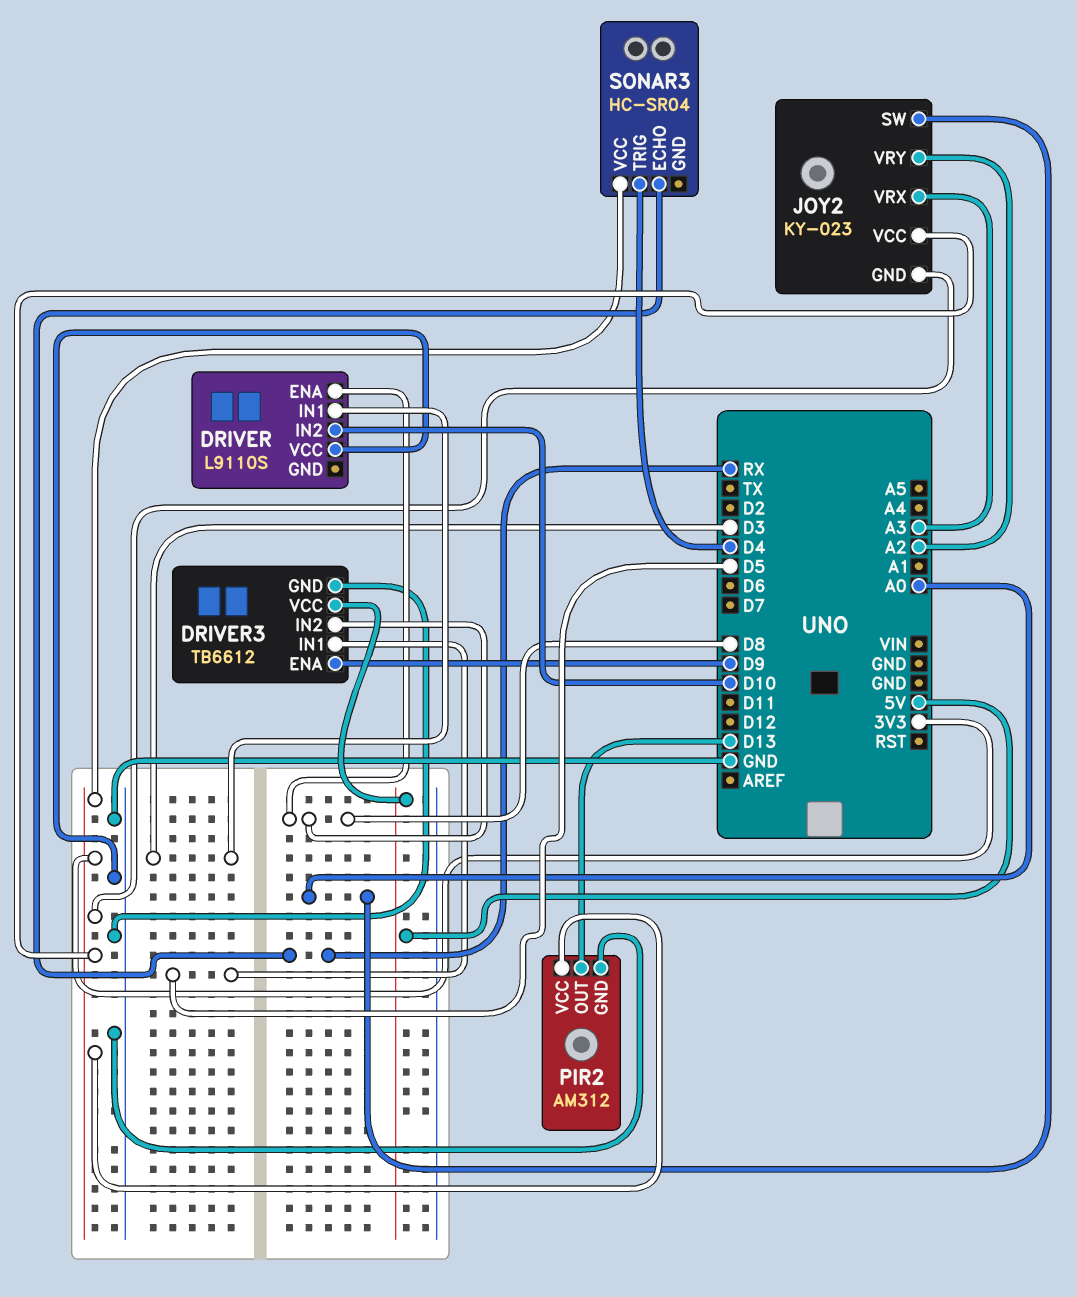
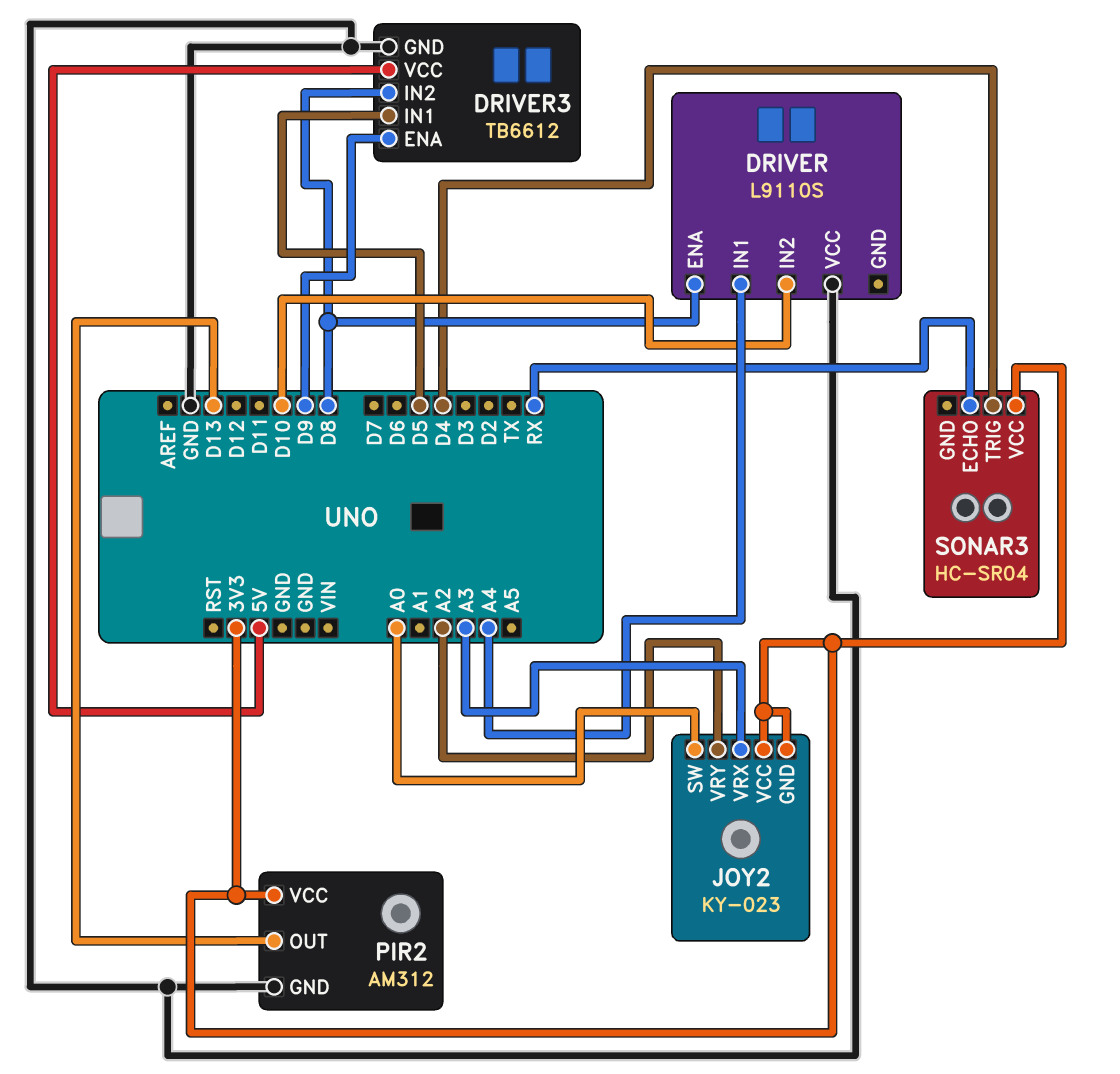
DRIVER pin IN1: D3 -> A4

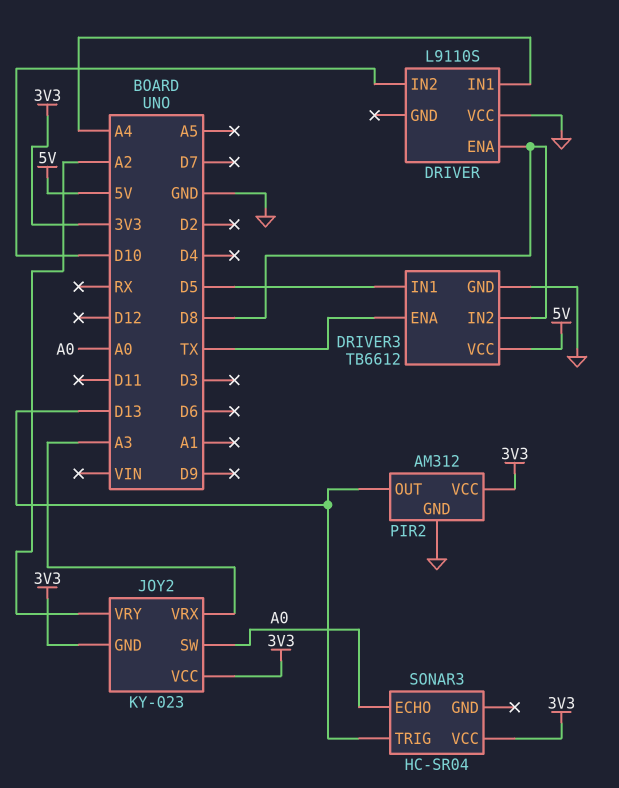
DRIVER3 pin ENA: D9 -> TX
SONAR3 pin ECHO: RX -> A0
SONAR3 pin TRIG: D4 -> D13

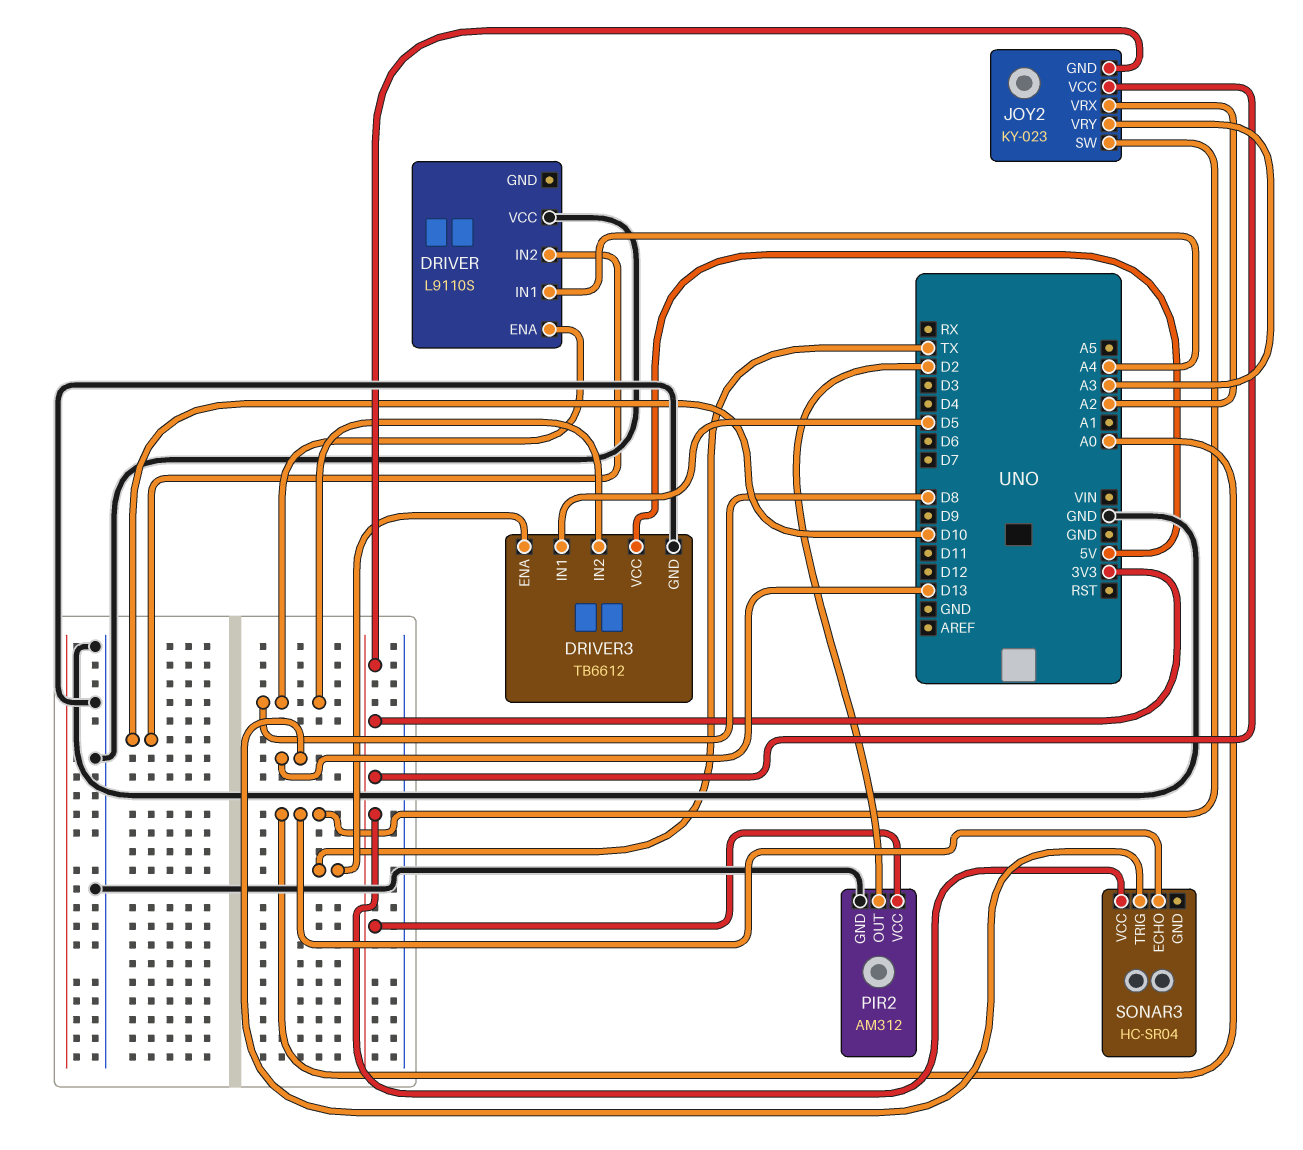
JOY2 pin VRX: A3 -> A2
JOY2 pin VRY: A2 -> A3
PIR2 pin OUT: D13 -> D2

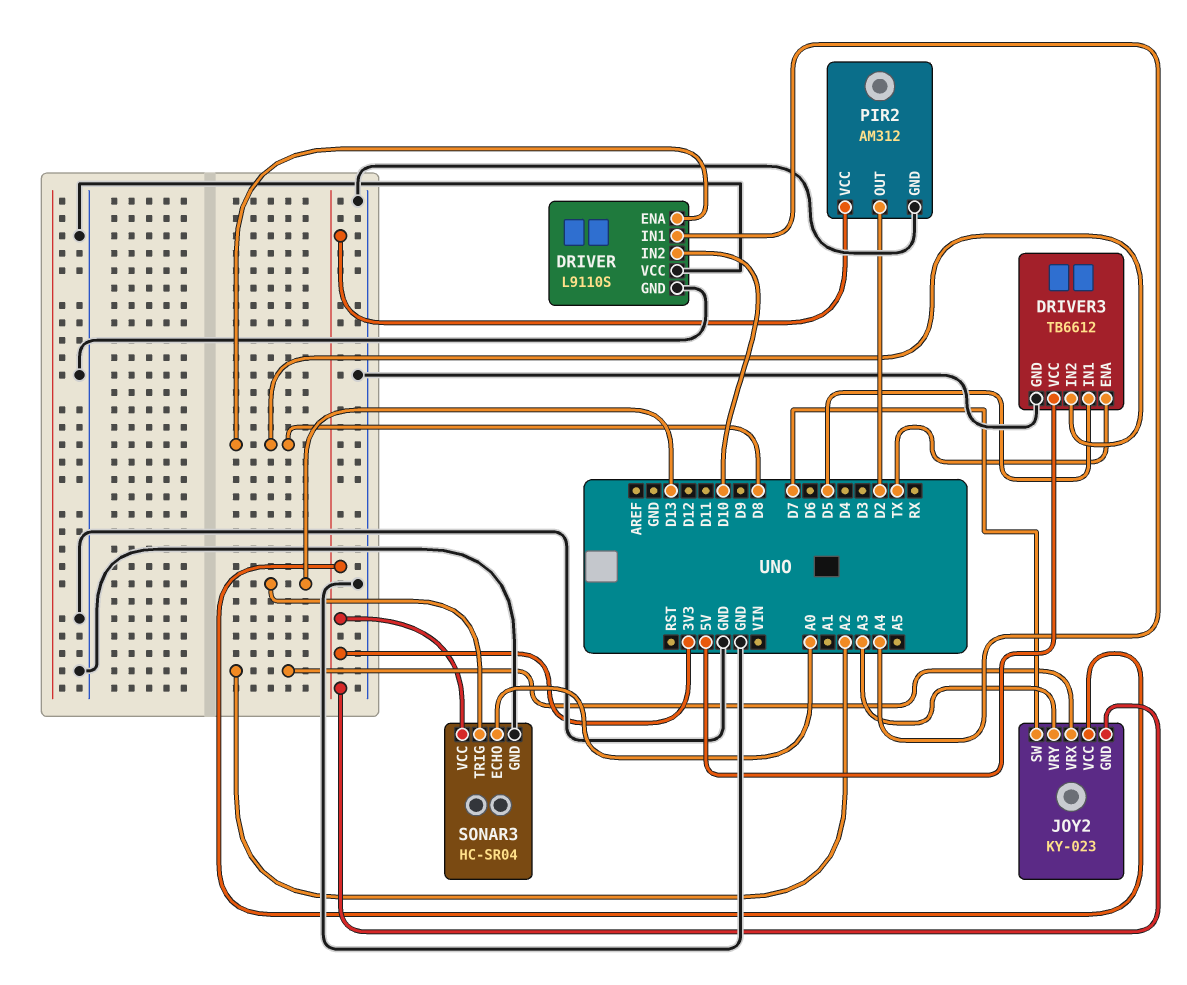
DRIVER pin GND: none -> GND
JOY2 pin SW: A0 -> D7
SONAR3 pin GND: none -> GND

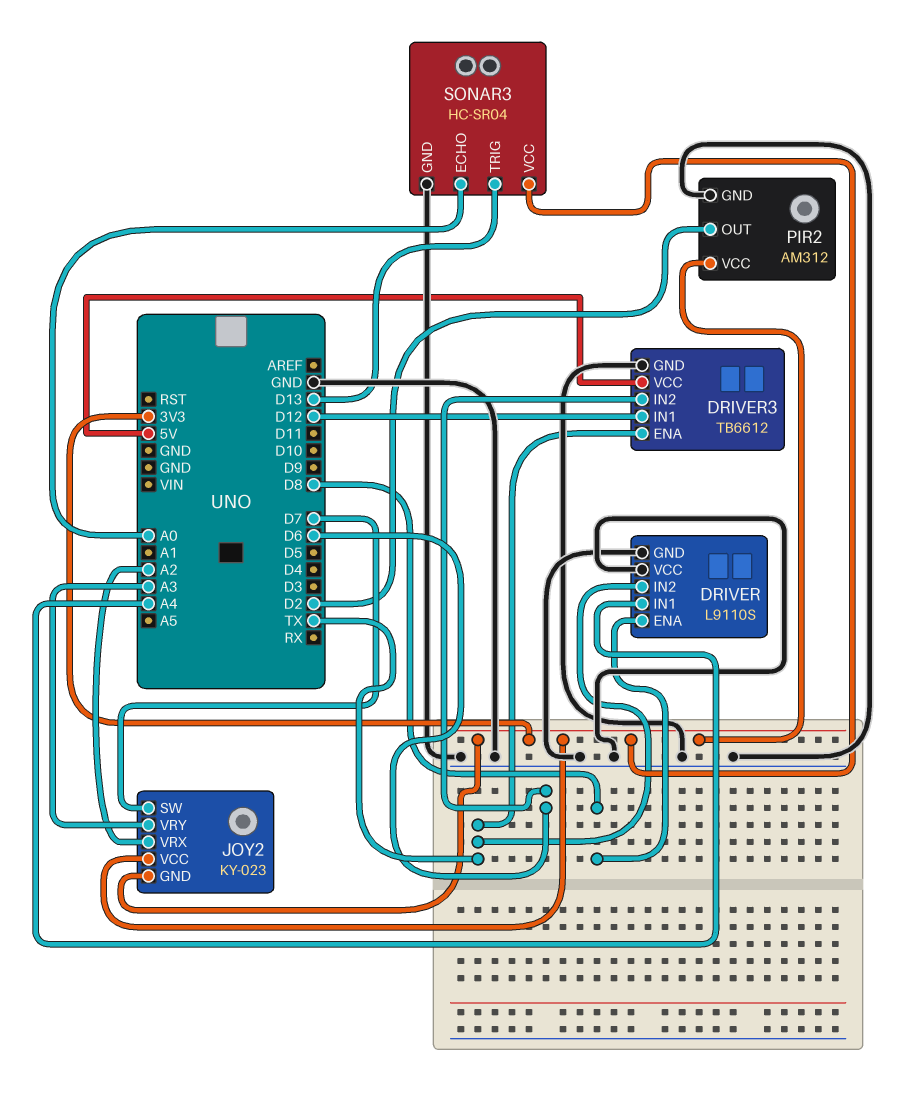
DRIVER pin IN2: D10 -> TX
DRIVER3 pin IN1: D5 -> D12
DRIVER3 pin IN2: D8 -> D6

